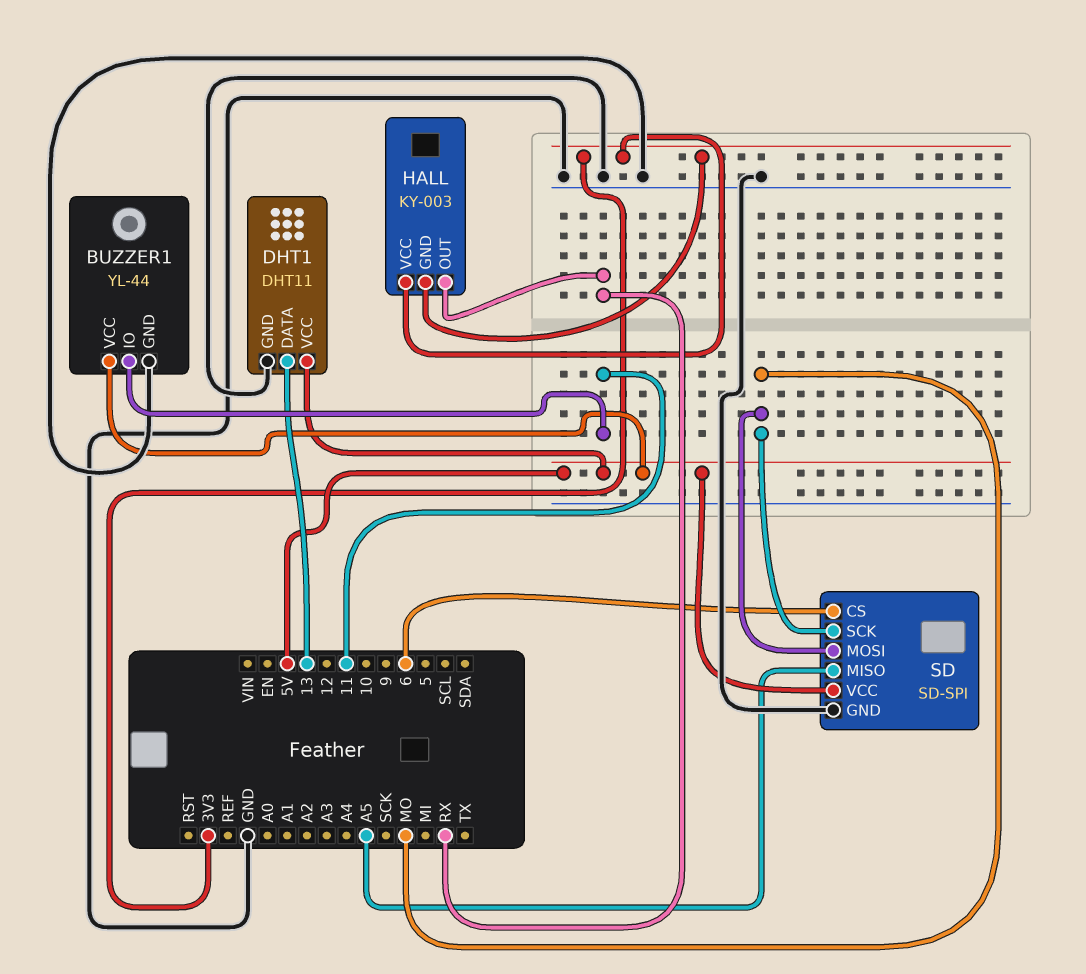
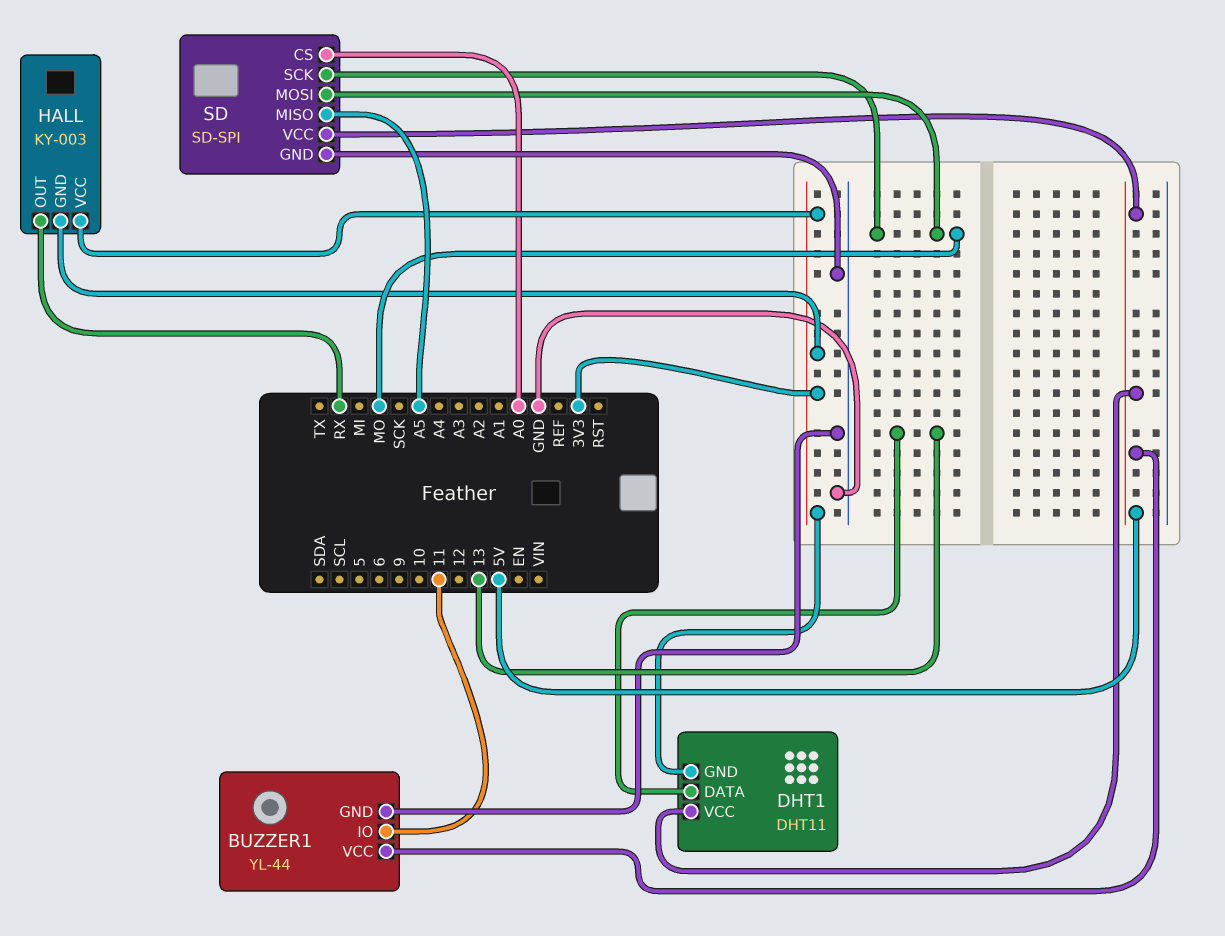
DHT1 pin GND: GND -> 3V3
SD pin CS: 6 -> A0

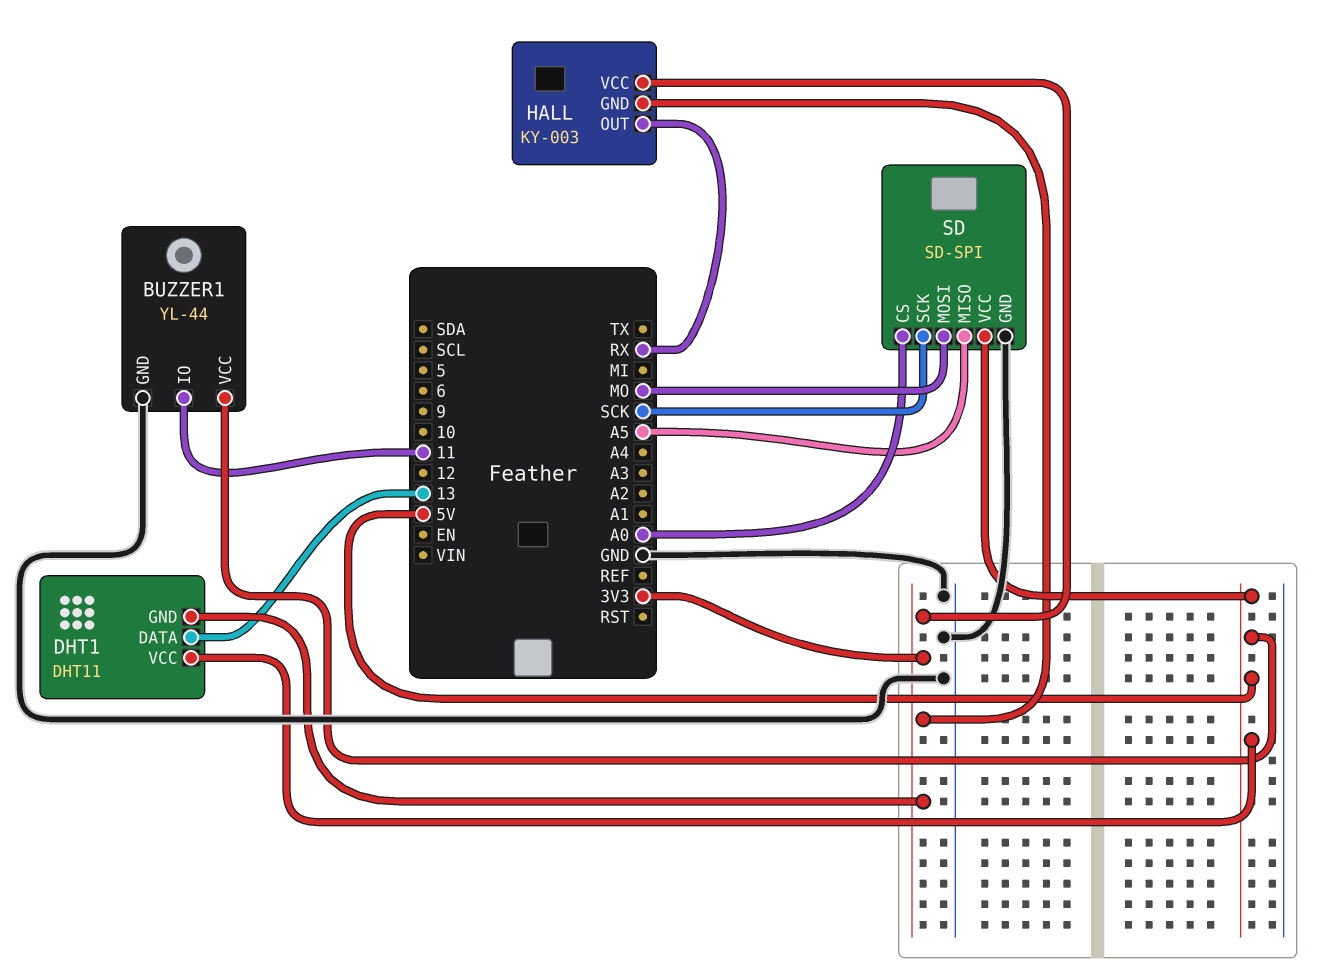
SD pin SCK: MO -> SCK

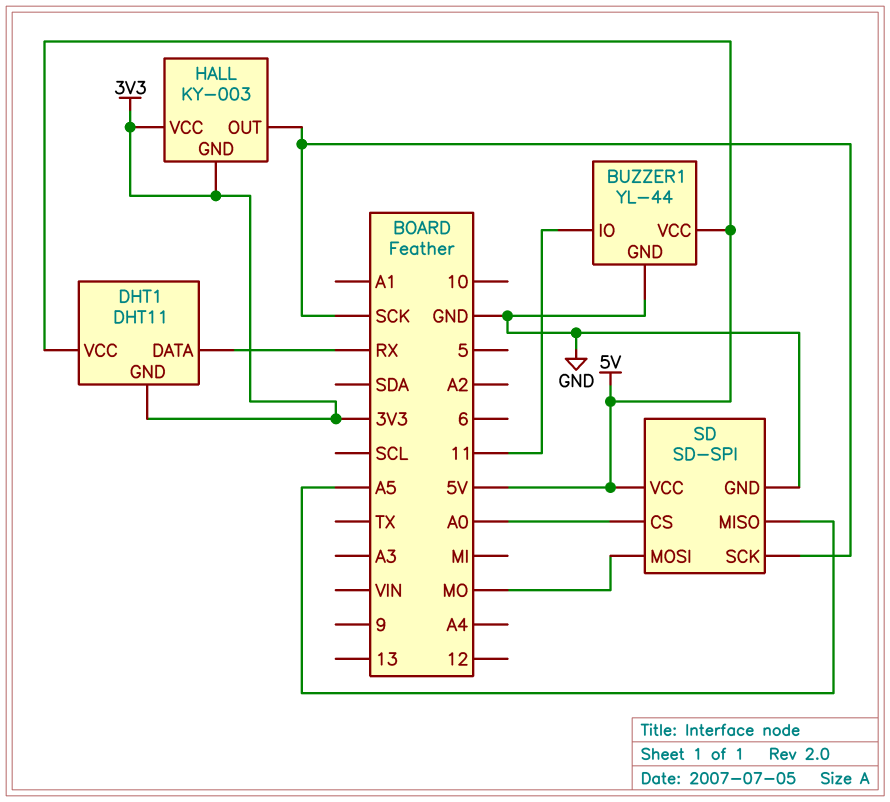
DHT1 pin DATA: 13 -> RX
HALL pin OUT: RX -> SCK

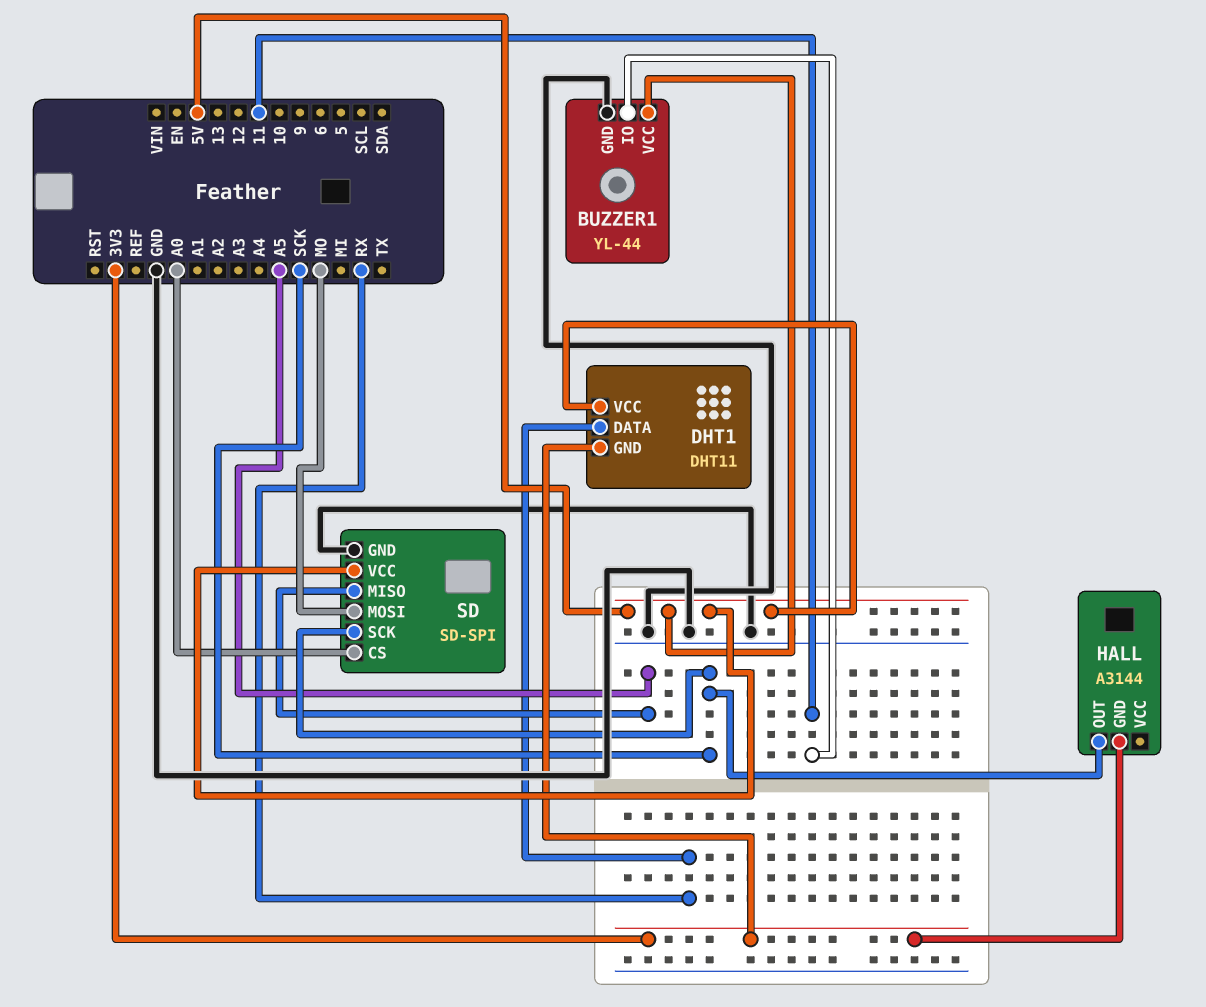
HALL: KY-003 -> A3144
HALL pin VCC: 3V3 -> none

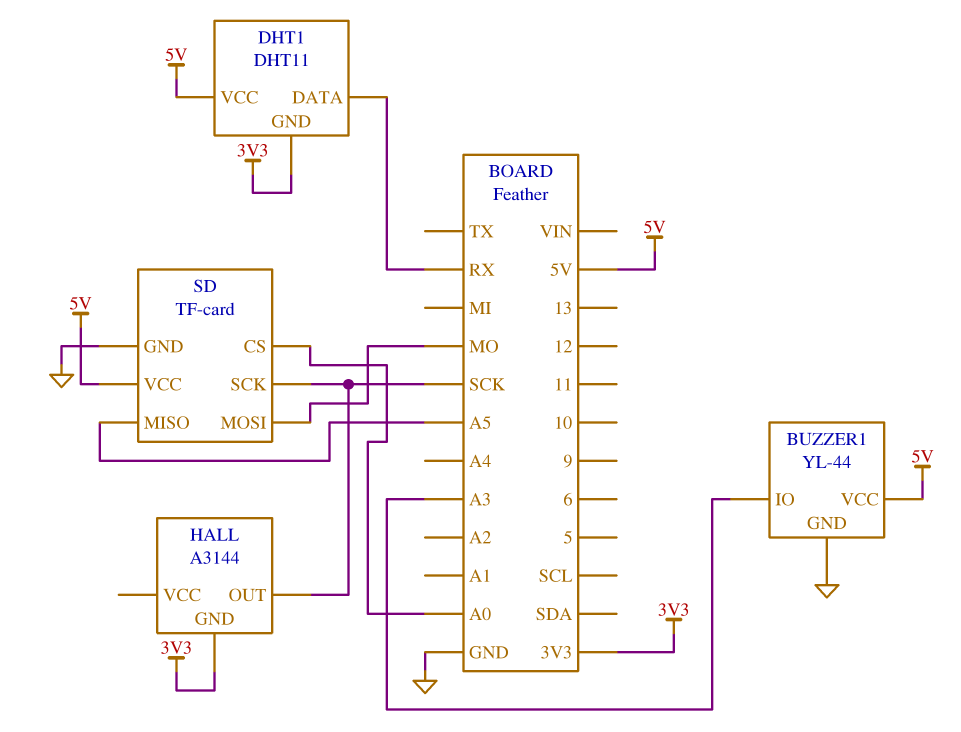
BUZZER1 pin IO: 11 -> A3
SD: SD-SPI -> TF-card

